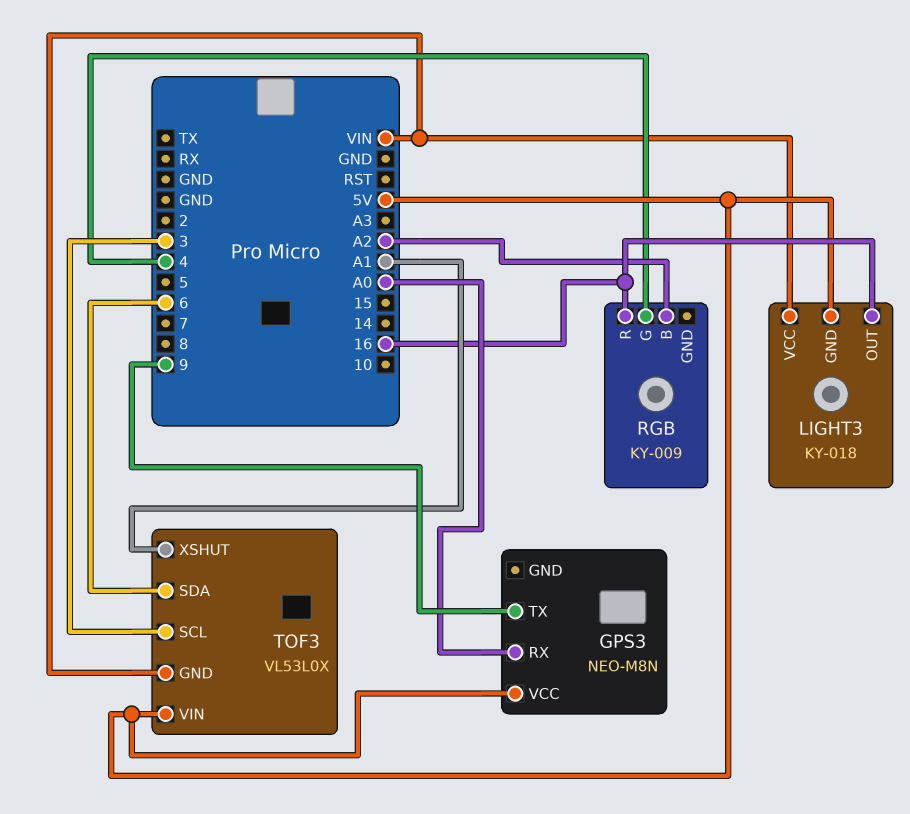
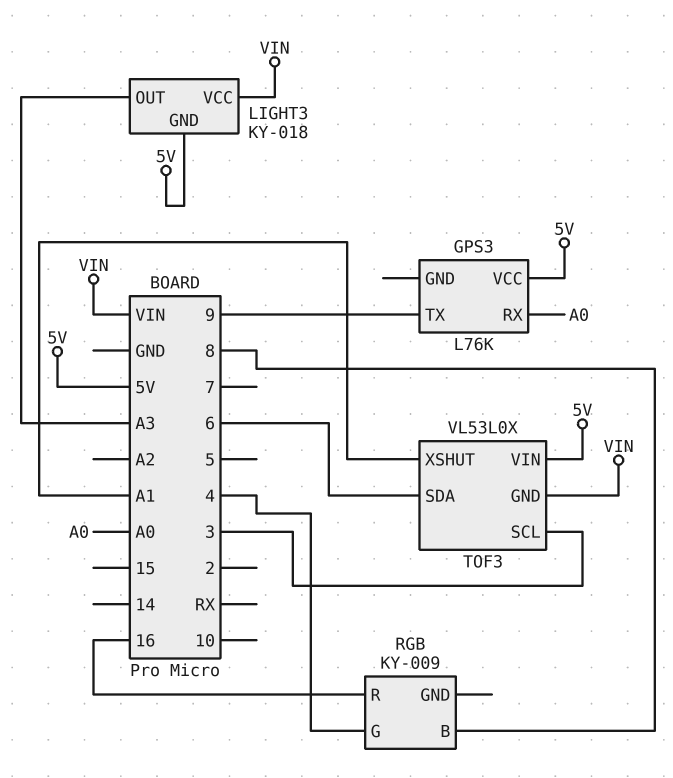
GPS3: NEO-M8N -> L76K
LIGHT3 pin OUT: 16 -> A3
RGB pin B: A2 -> 8

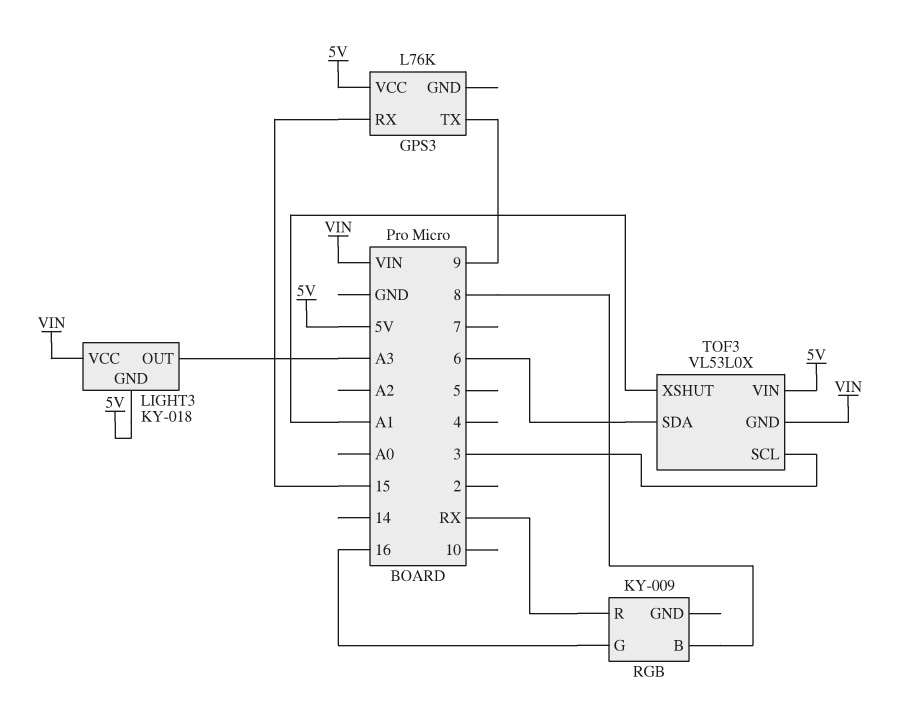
GPS3 pin RX: A0 -> 15
RGB pin G: 4 -> 16
RGB pin R: 16 -> RX

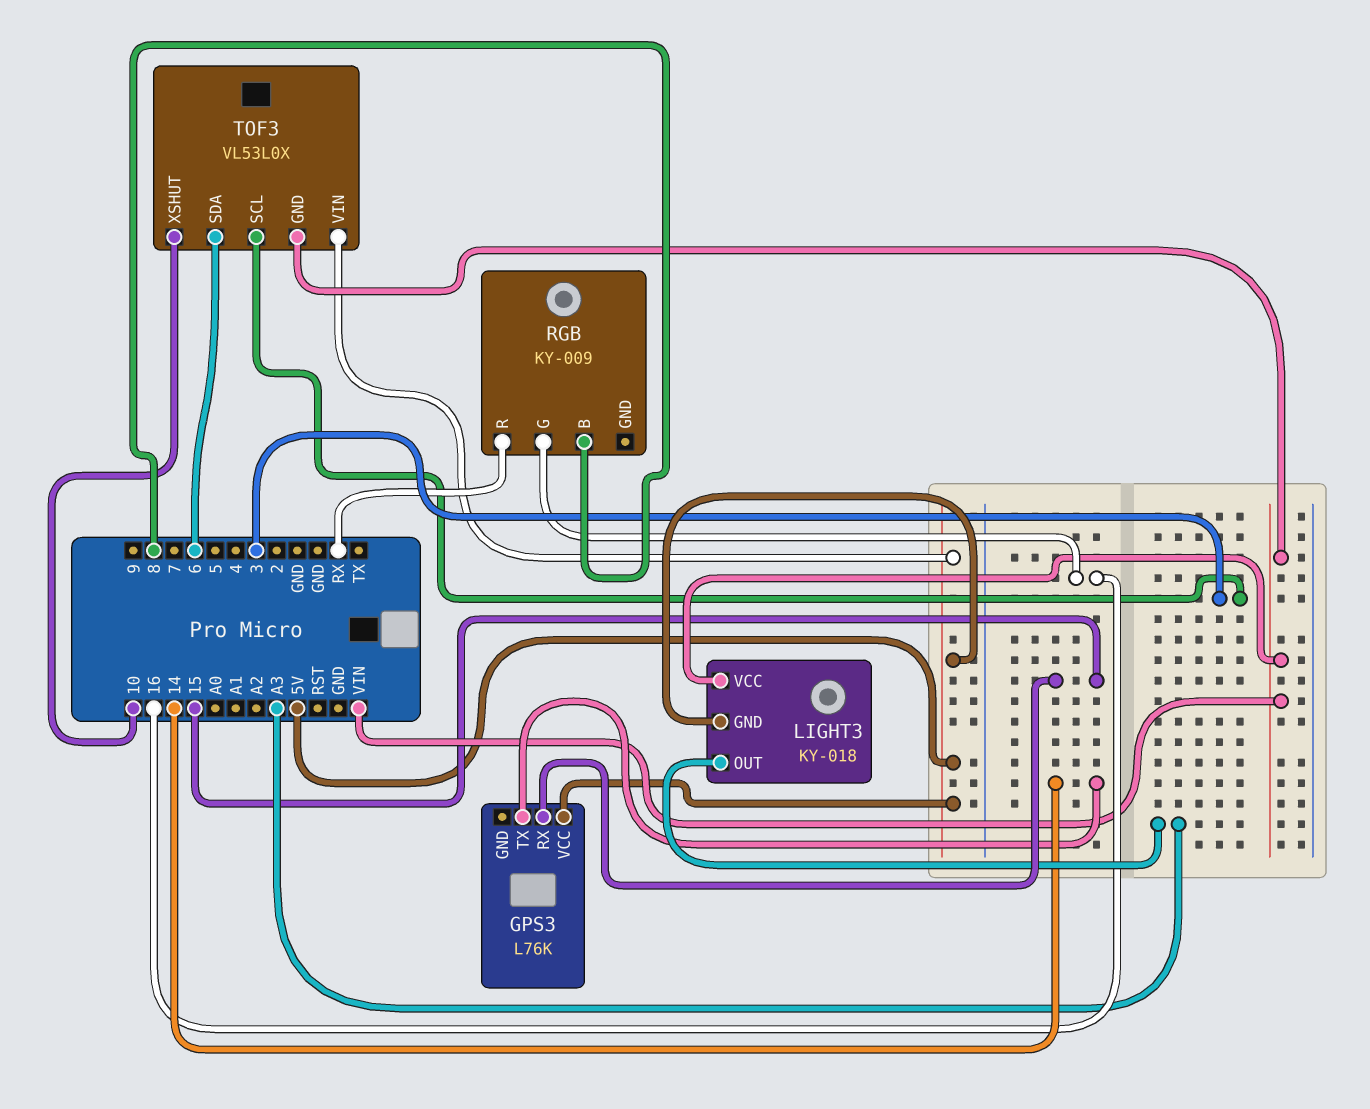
GPS3 pin TX: 9 -> 14
TOF3 pin XSHUT: A1 -> 10

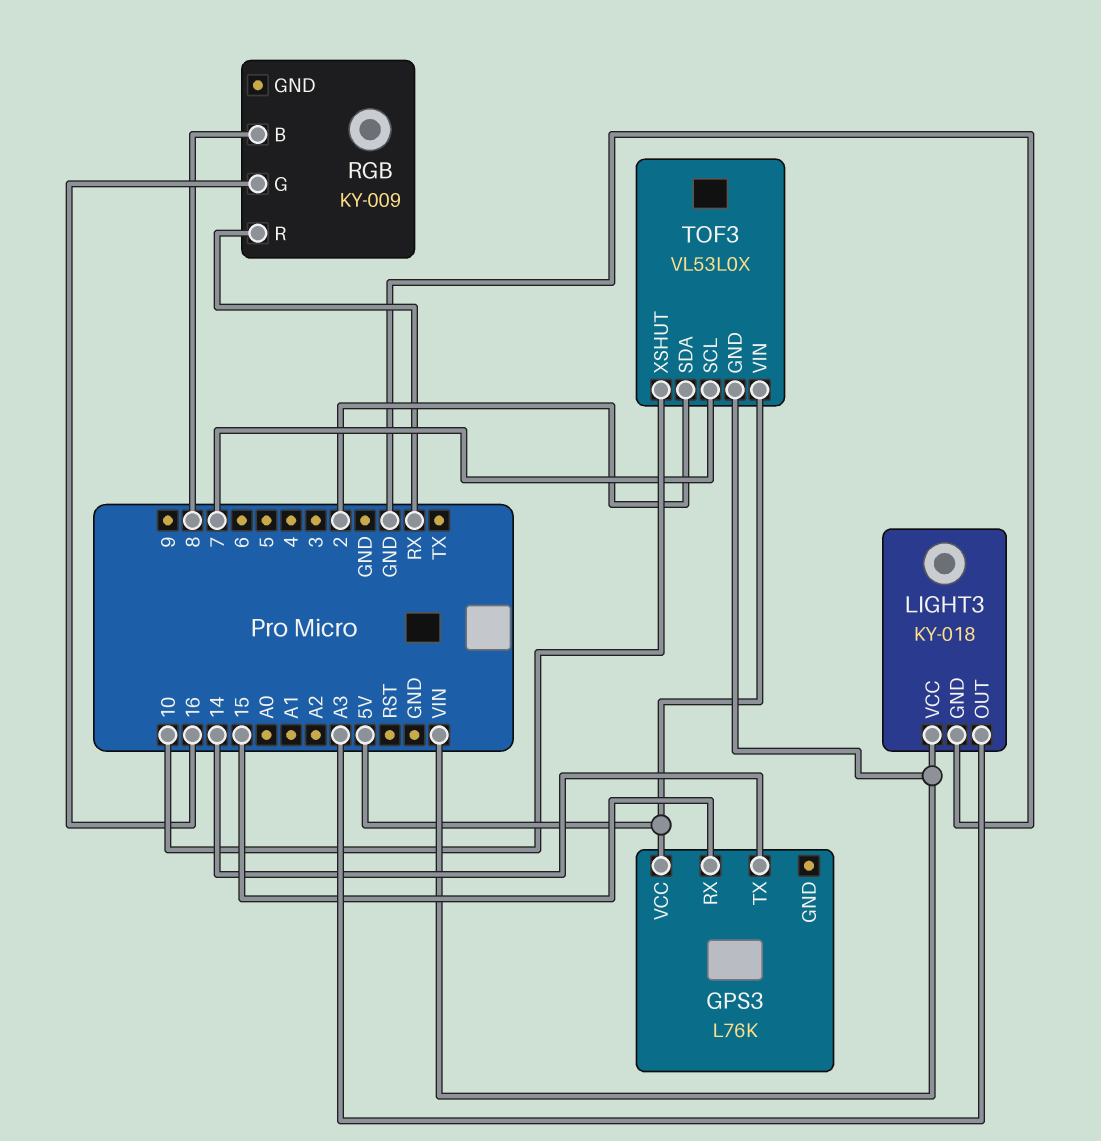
LIGHT3 pin GND: 5V -> GND
TOF3 pin SCL: 3 -> 7
TOF3 pin SDA: 6 -> 2

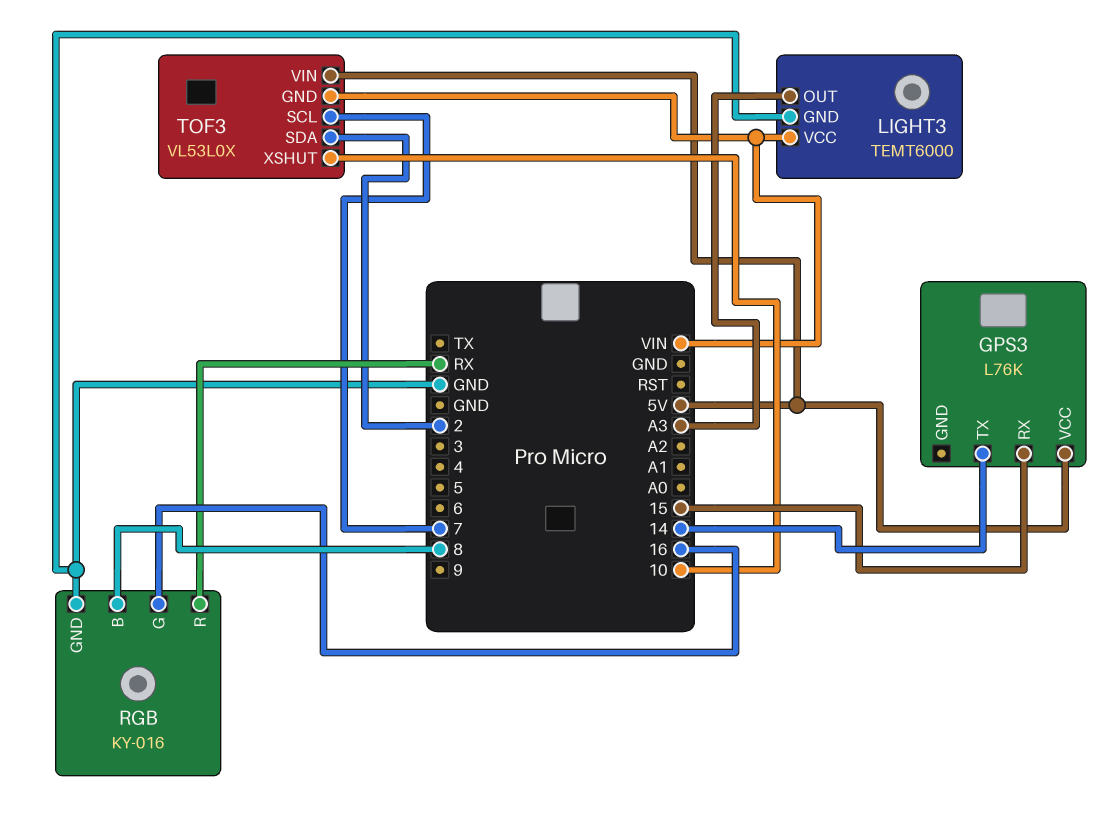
LIGHT3: KY-018 -> TEMT6000
RGB: KY-009 -> KY-016
RGB pin GND: none -> GND

